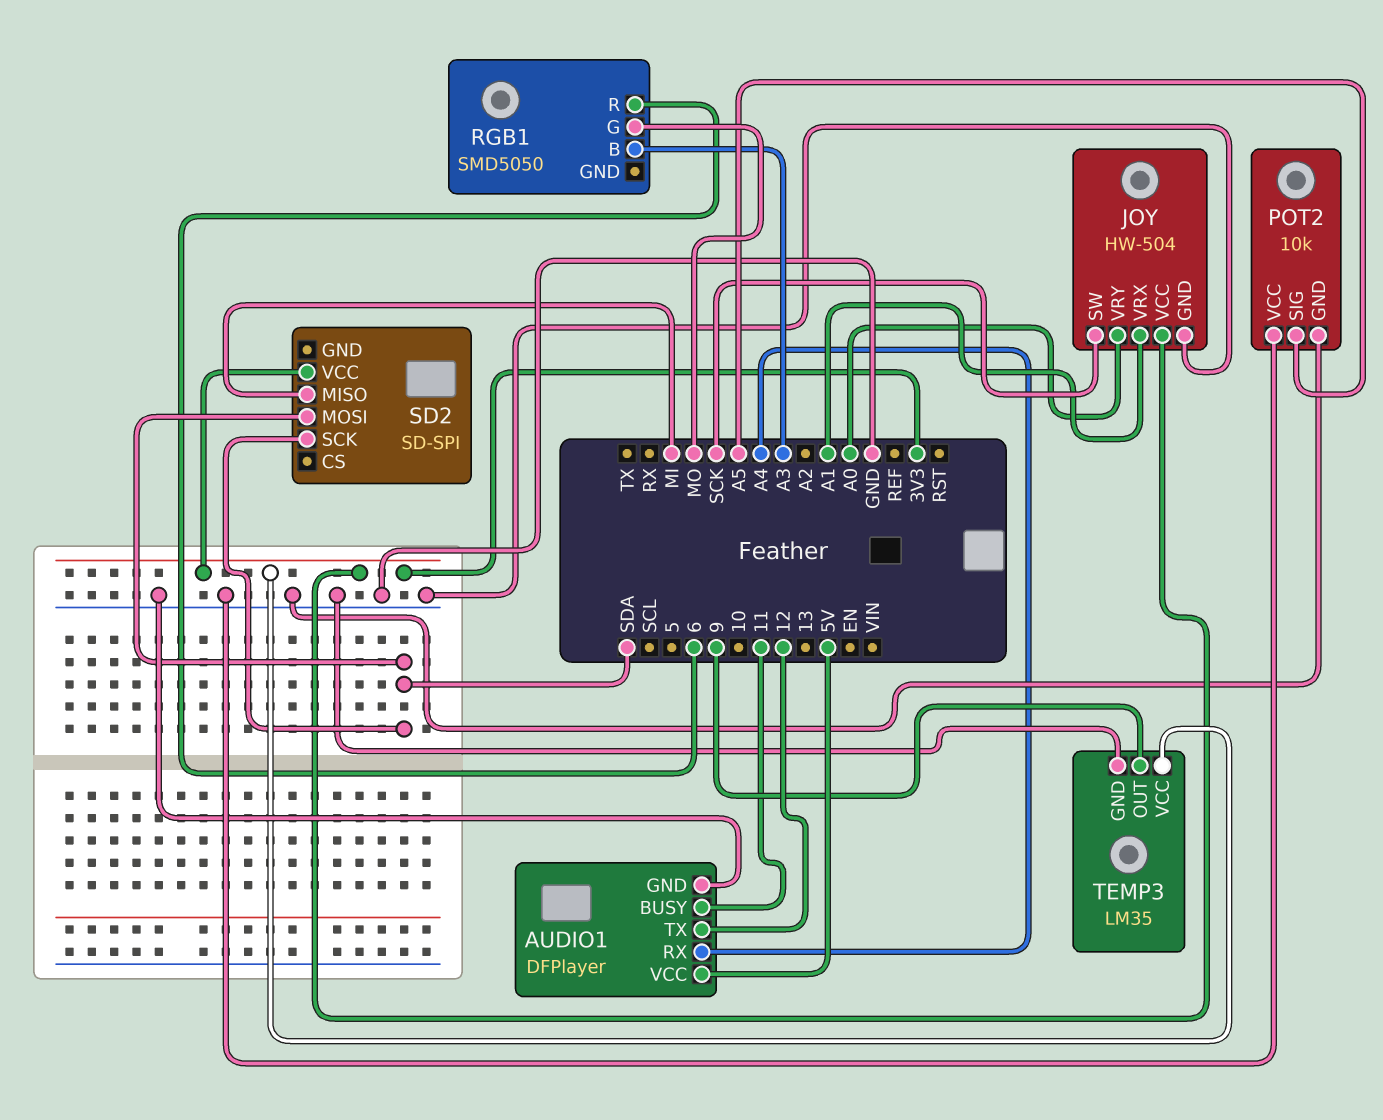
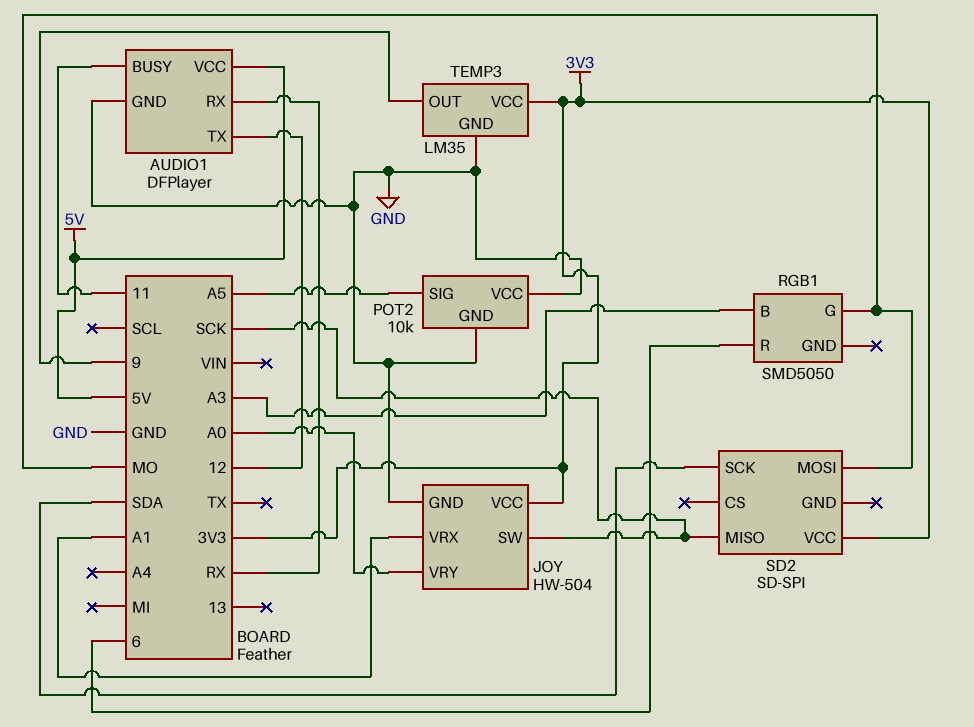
AUDIO1 pin RX: A4 -> RX
SD2 pin MISO: MI -> SCK
SD2 pin MOSI: SDA -> MO

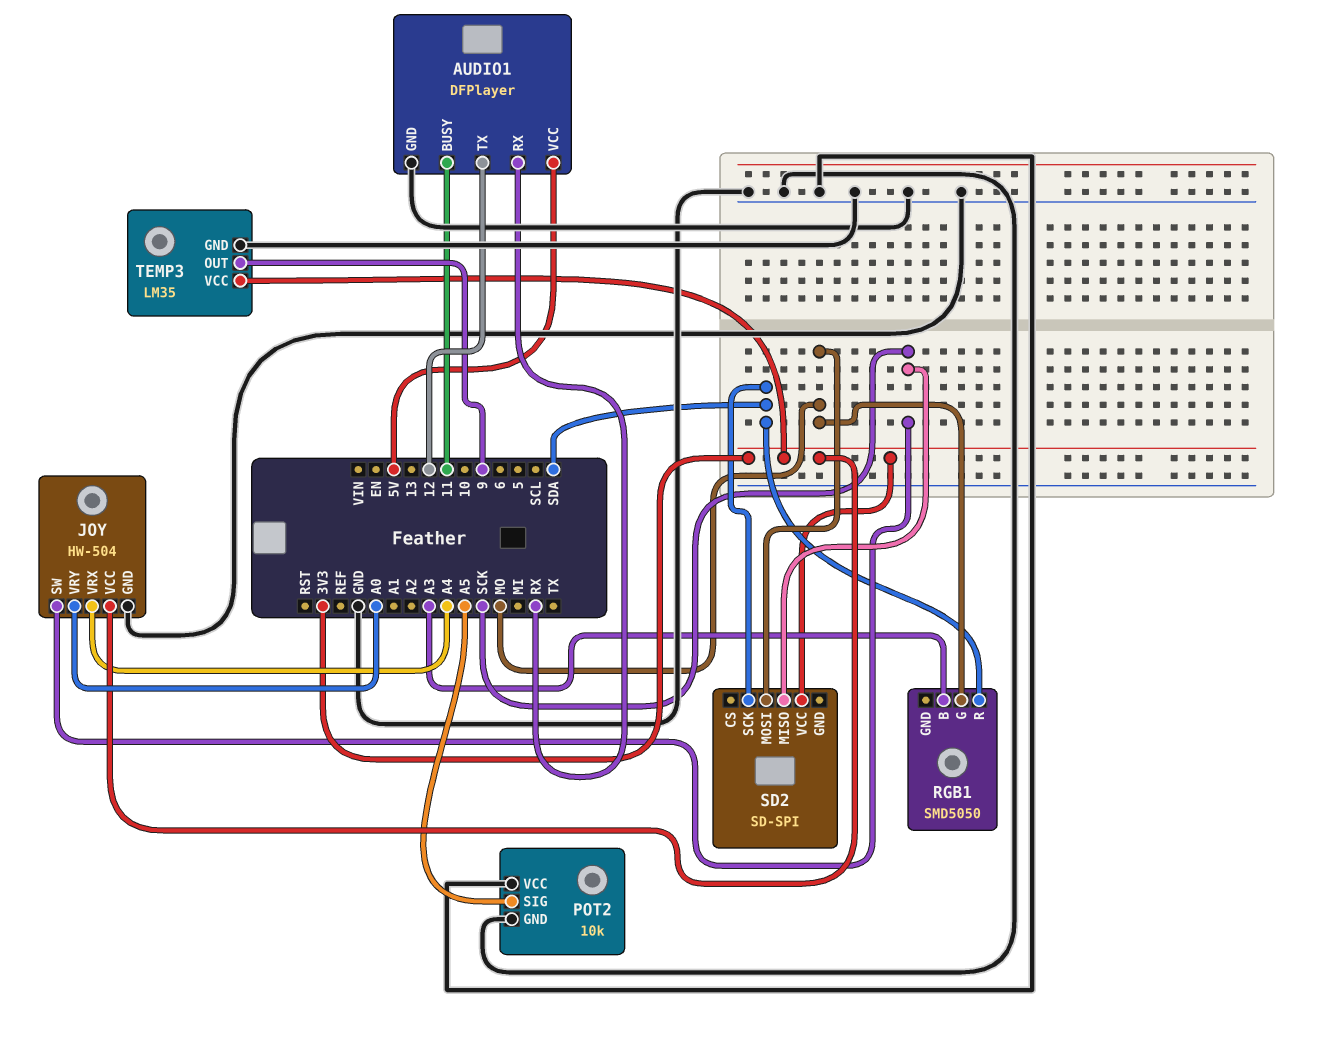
JOY pin VRX: A1 -> A4
RGB1 pin R: 6 -> SDA

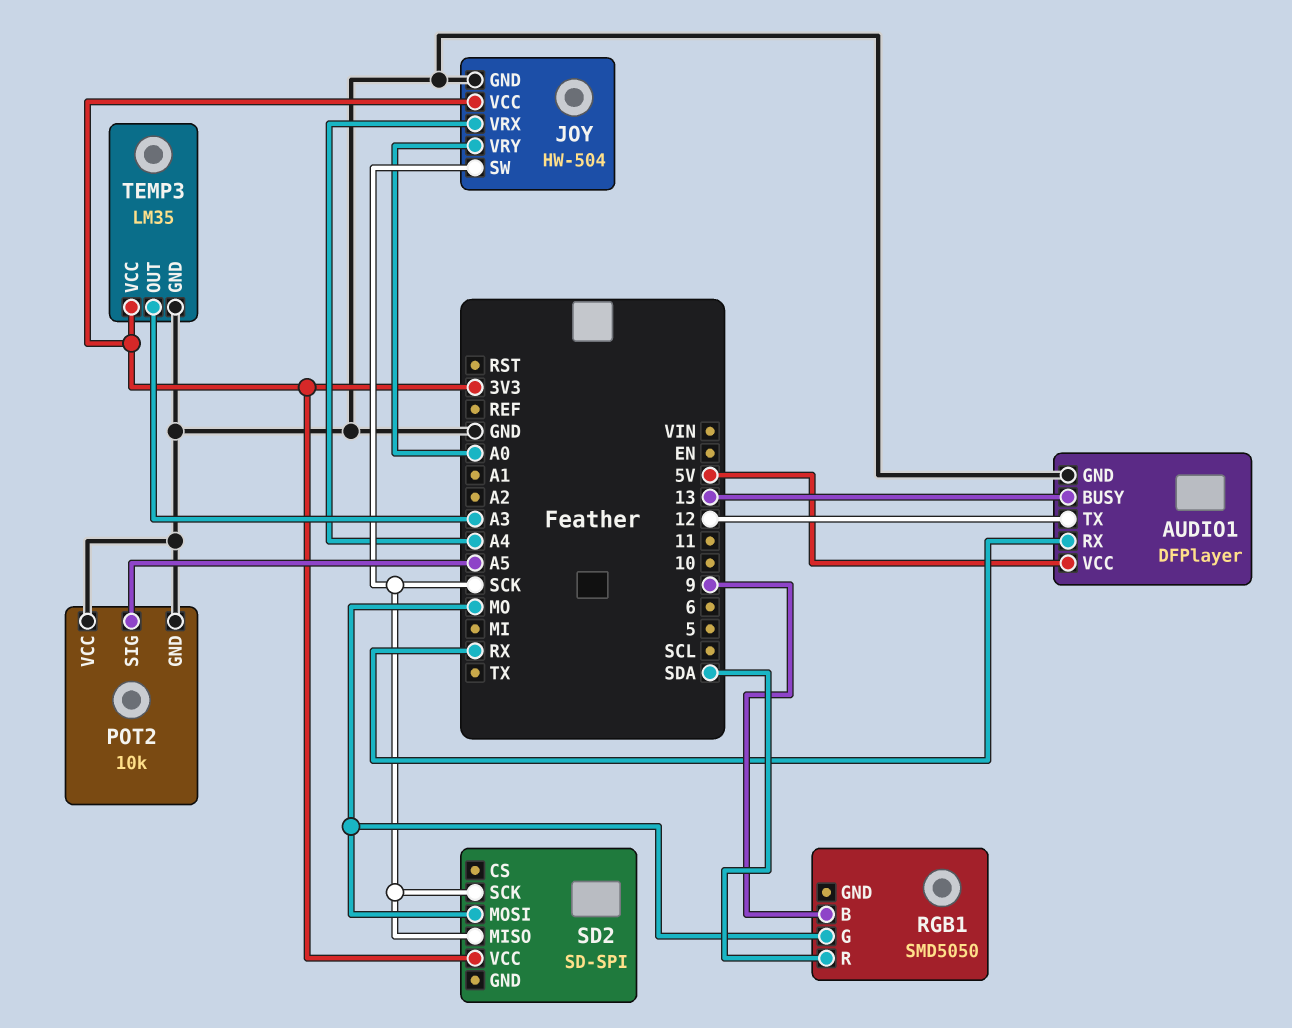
AUDIO1 pin BUSY: 11 -> 13
RGB1 pin B: A3 -> 9
SD2 pin SCK: SDA -> SCK
TEMP3 pin OUT: 9 -> A3

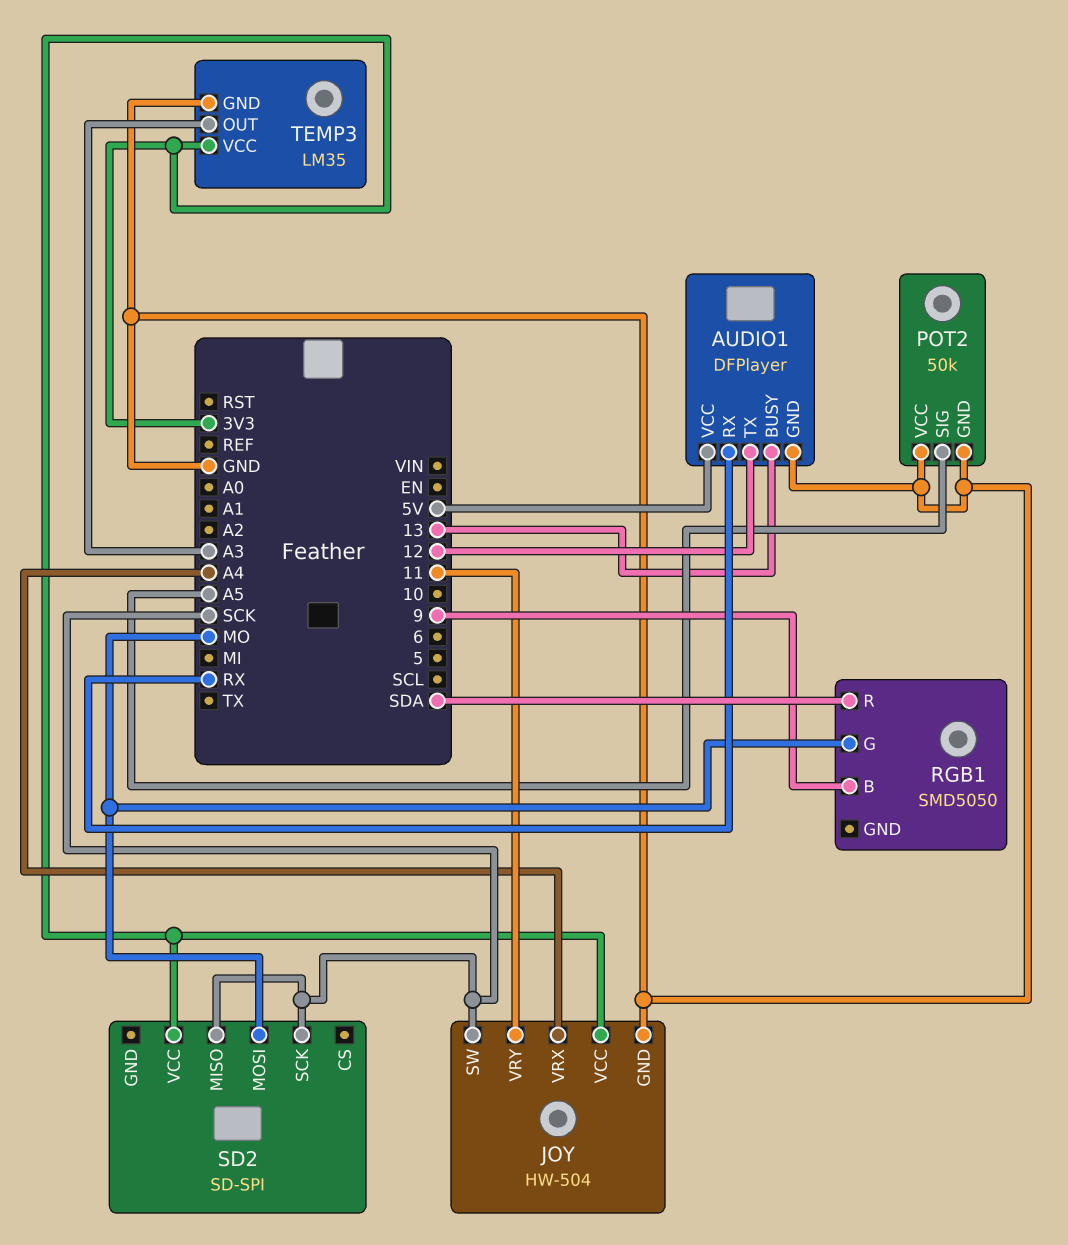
JOY pin VRY: A0 -> 11
POT2: 10k -> 50k

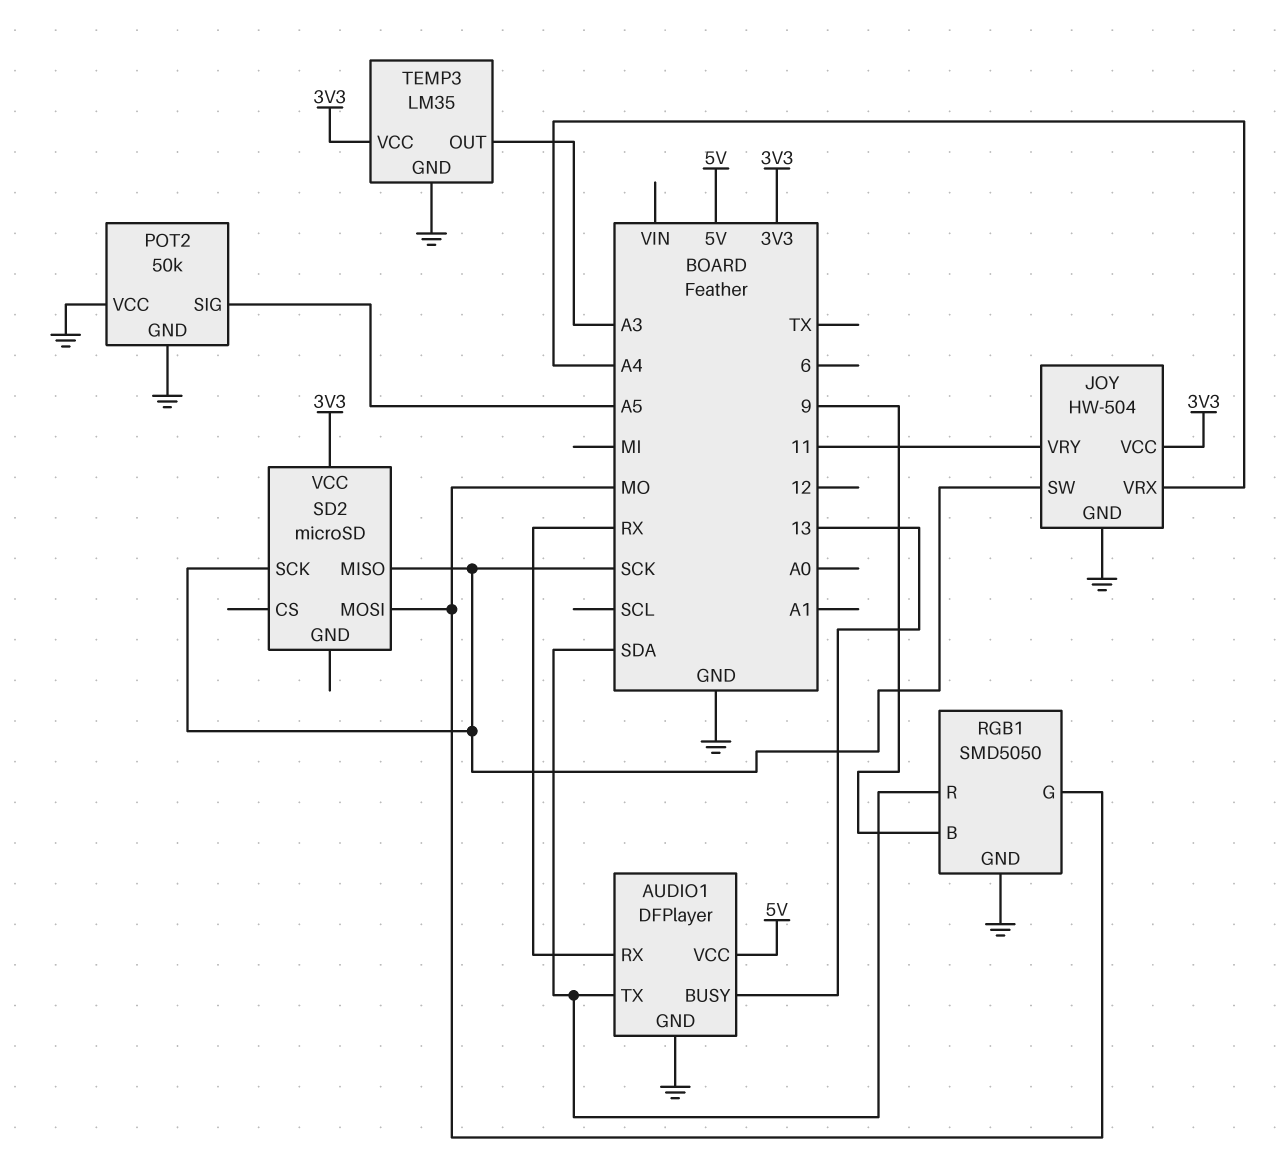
AUDIO1 pin TX: 12 -> SDA
RGB1 pin GND: none -> GND
SD2: SD-SPI -> microSD

